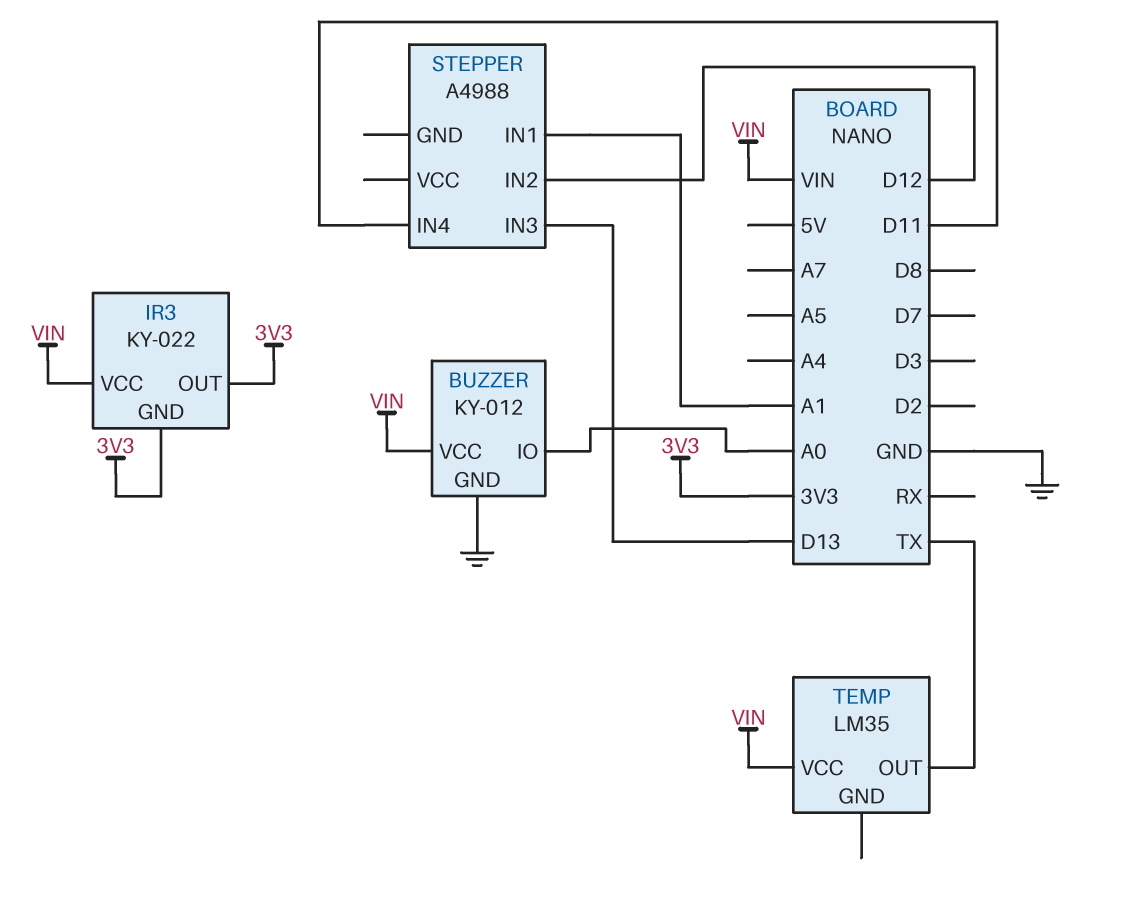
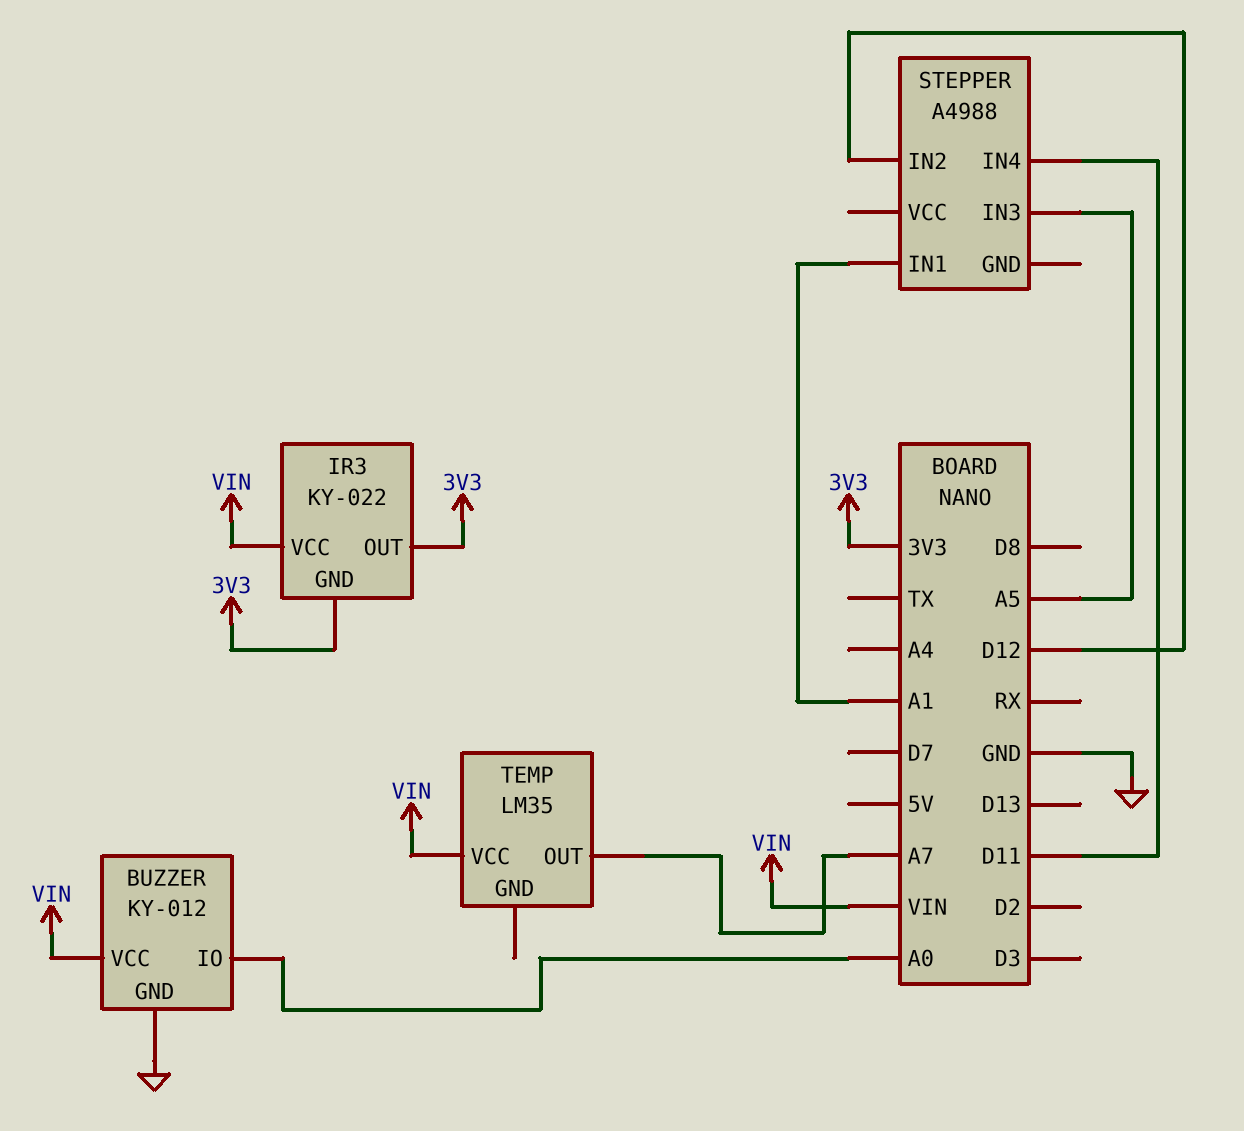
STEPPER pin IN3: D13 -> A5
TEMP pin OUT: TX -> A7

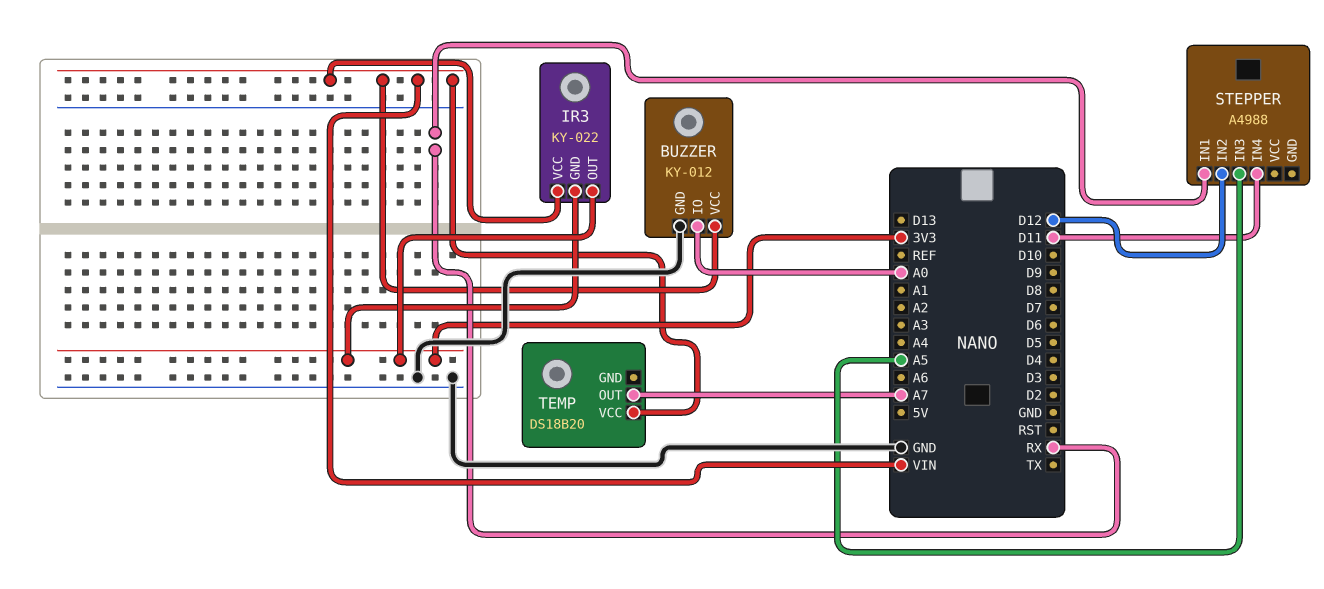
STEPPER pin IN1: A1 -> RX
TEMP: LM35 -> DS18B20

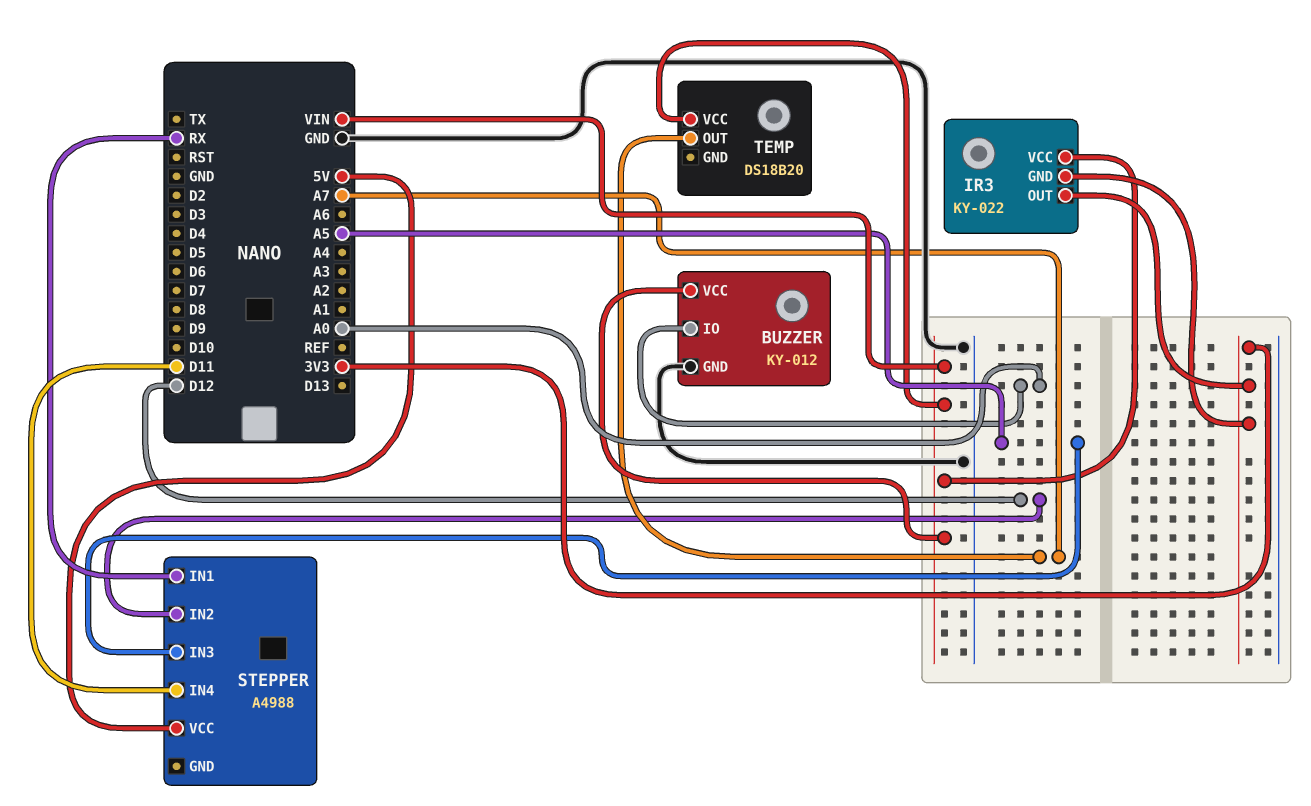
STEPPER pin VCC: none -> 5V

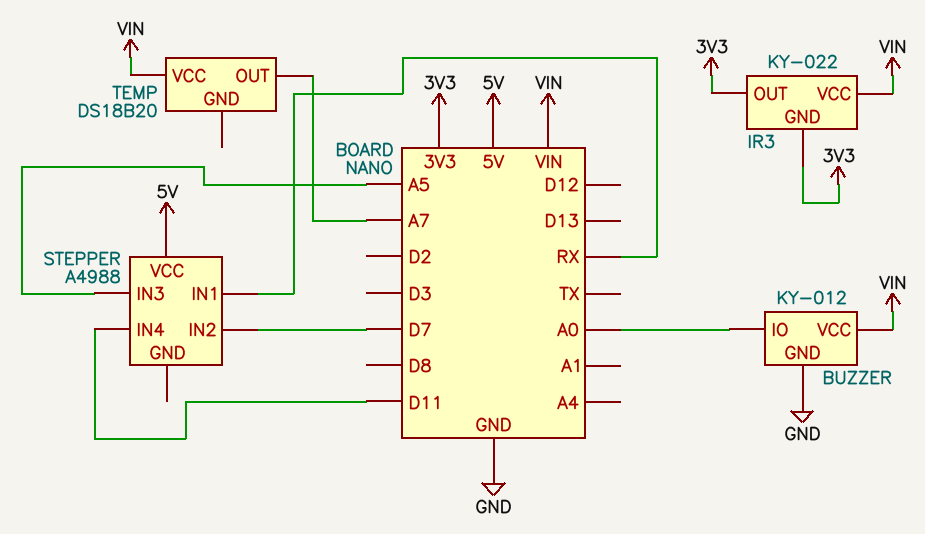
STEPPER pin IN2: D12 -> D7

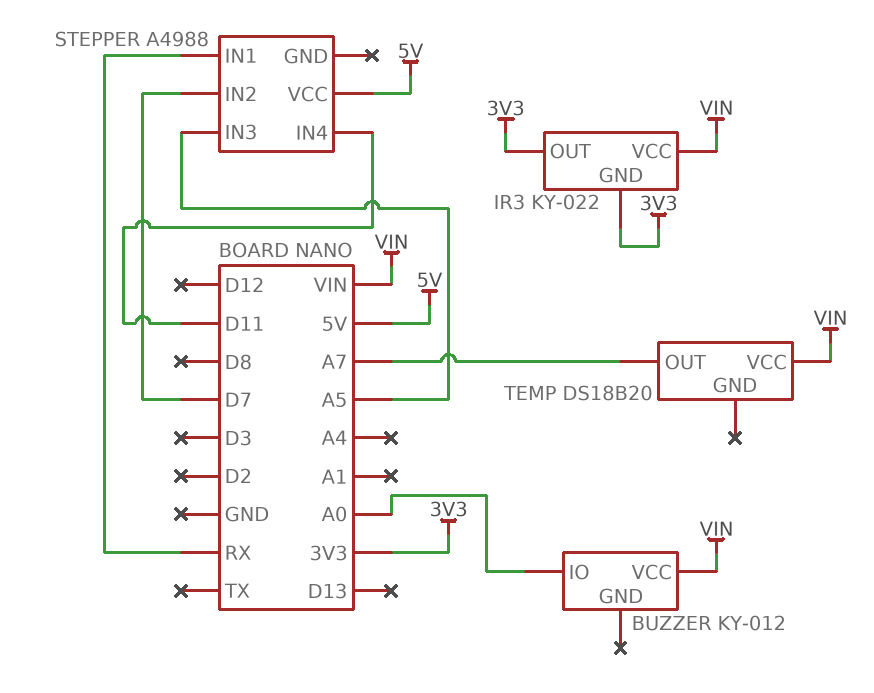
BUZZER pin GND: GND -> none

